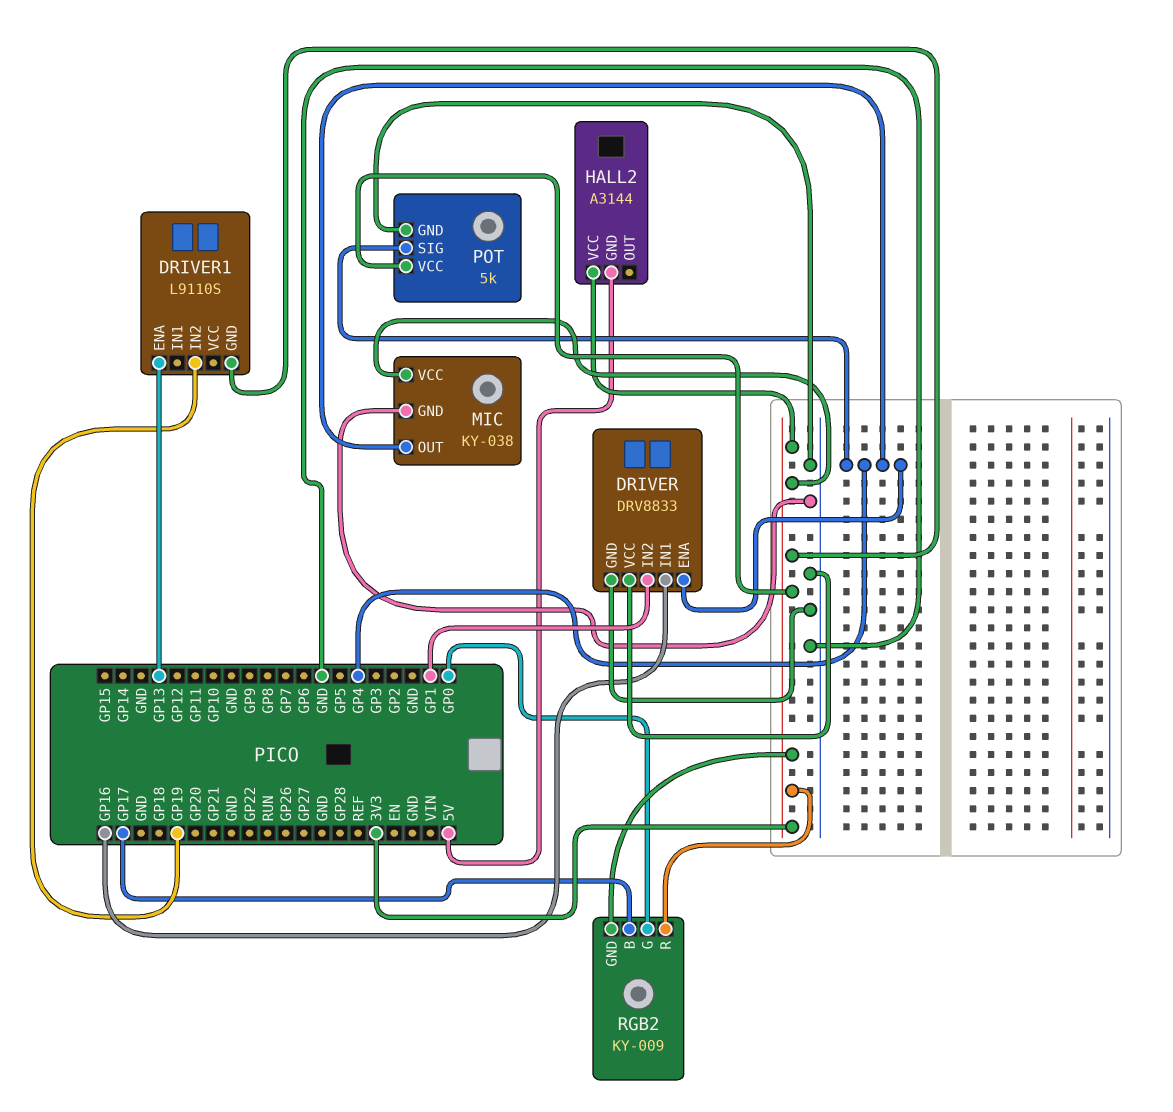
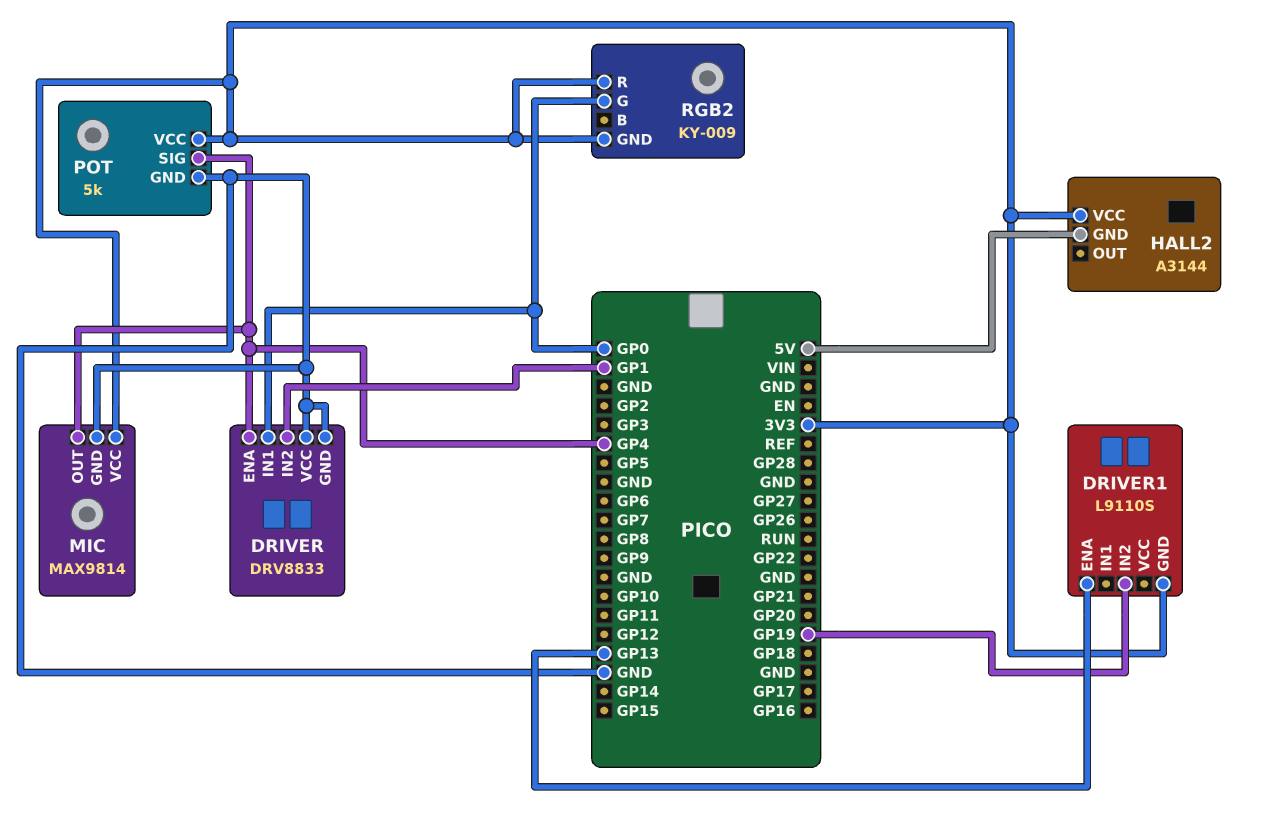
DRIVER pin IN1: GP16 -> GP0
MIC: KY-038 -> MAX9814
RGB2 pin B: GP17 -> none

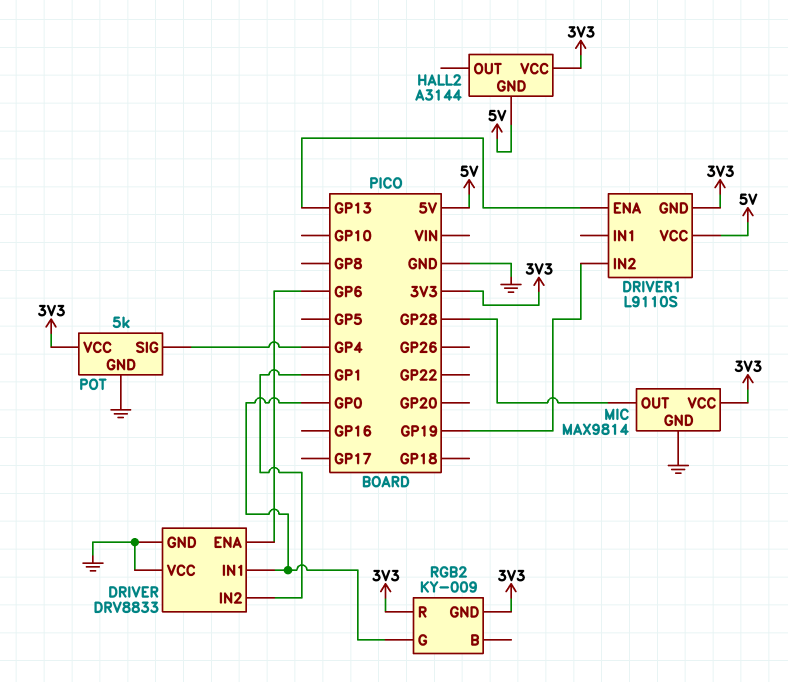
DRIVER pin ENA: GP4 -> GP6
DRIVER1 pin VCC: none -> 5V
MIC pin OUT: GP4 -> GP28

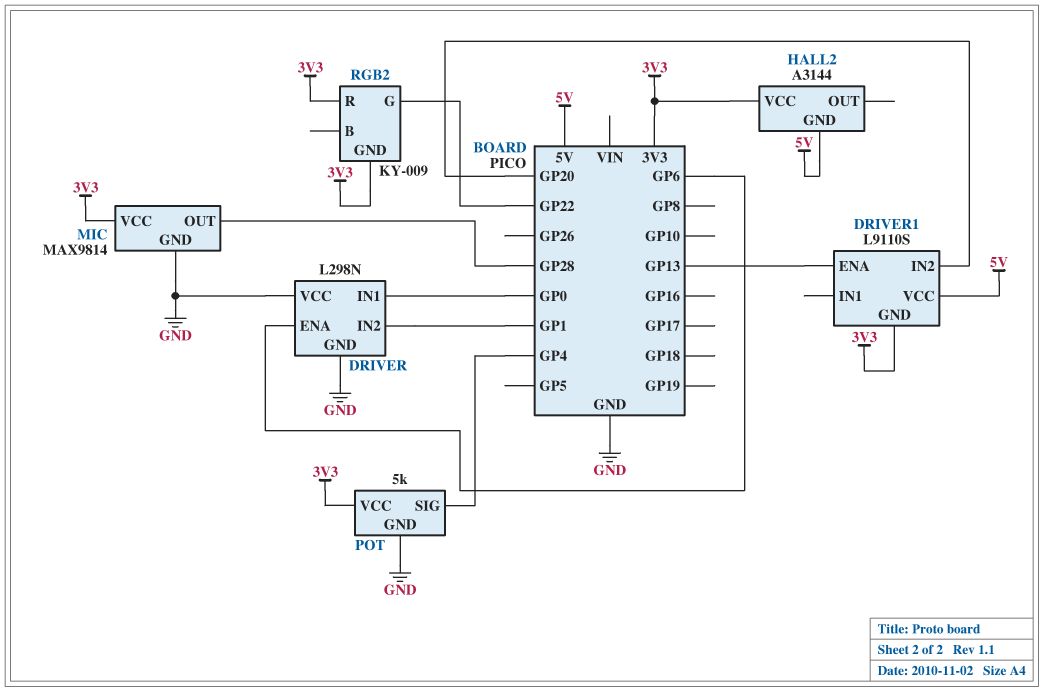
DRIVER: DRV8833 -> L298N
DRIVER1 pin IN2: GP19 -> GP20
RGB2 pin G: GP0 -> GP22

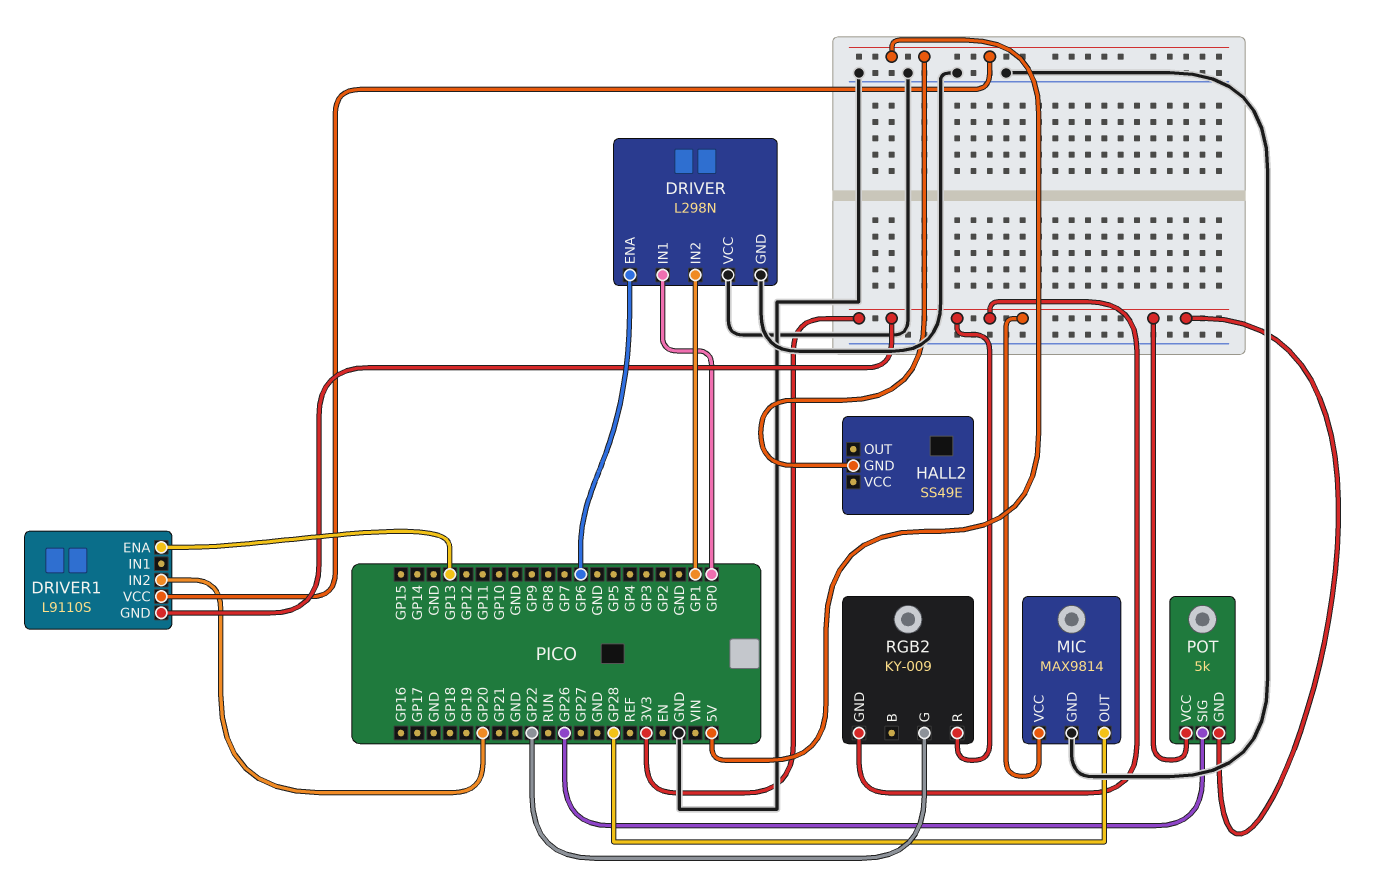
HALL2: A3144 -> SS49E
HALL2 pin VCC: 3V3 -> none
POT pin GND: GND -> 3V3
POT pin SIG: GP4 -> GP26

